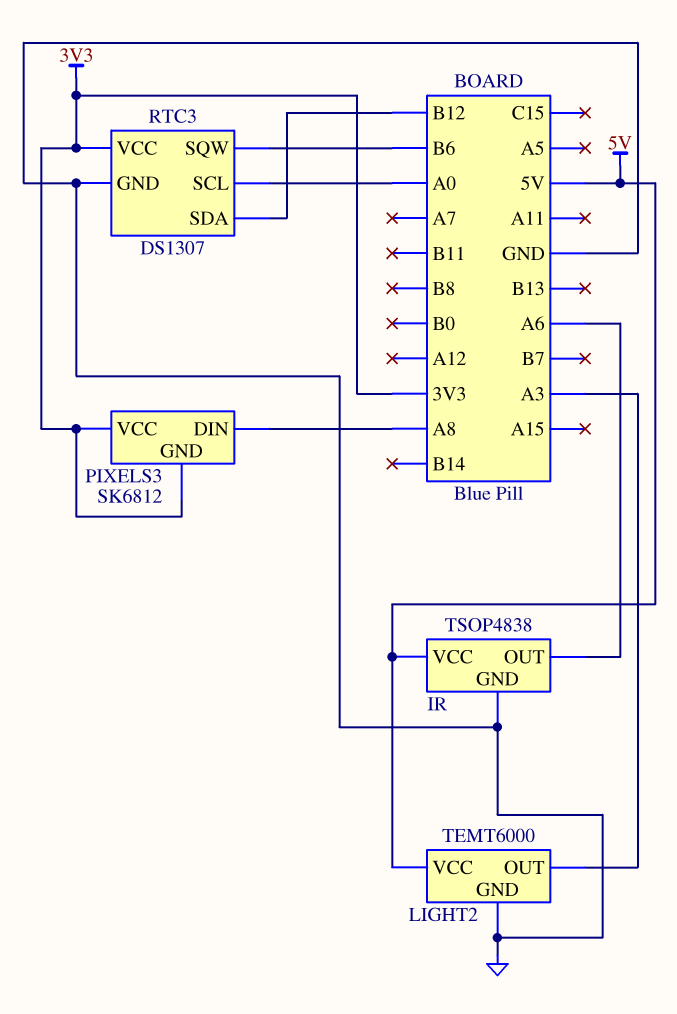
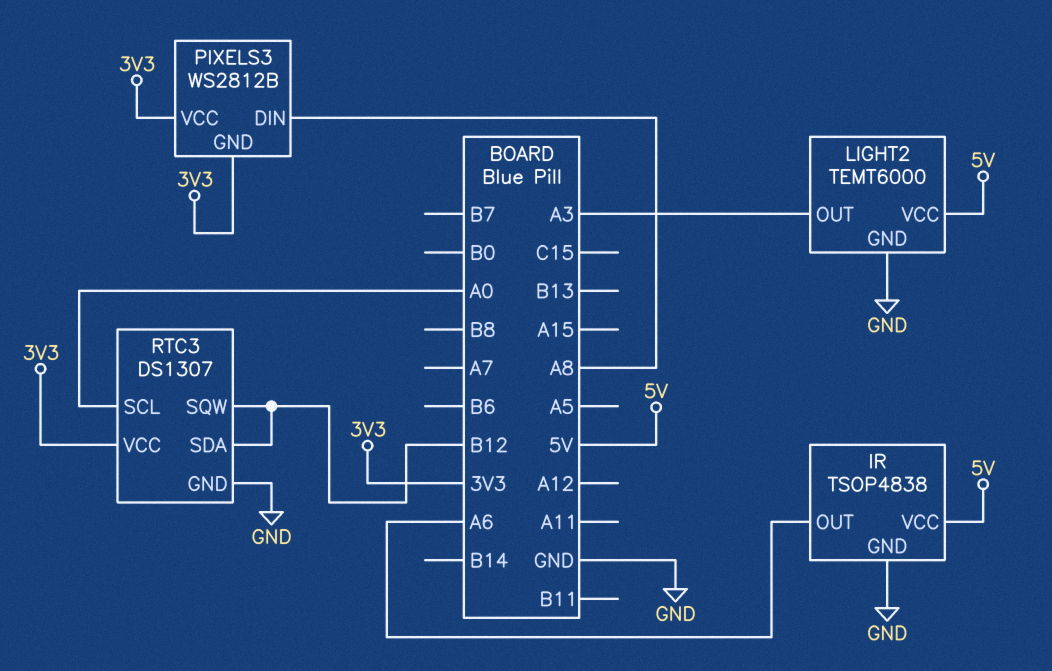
PIXELS3: SK6812 -> WS2812B
RTC3 pin SQW: B6 -> B12

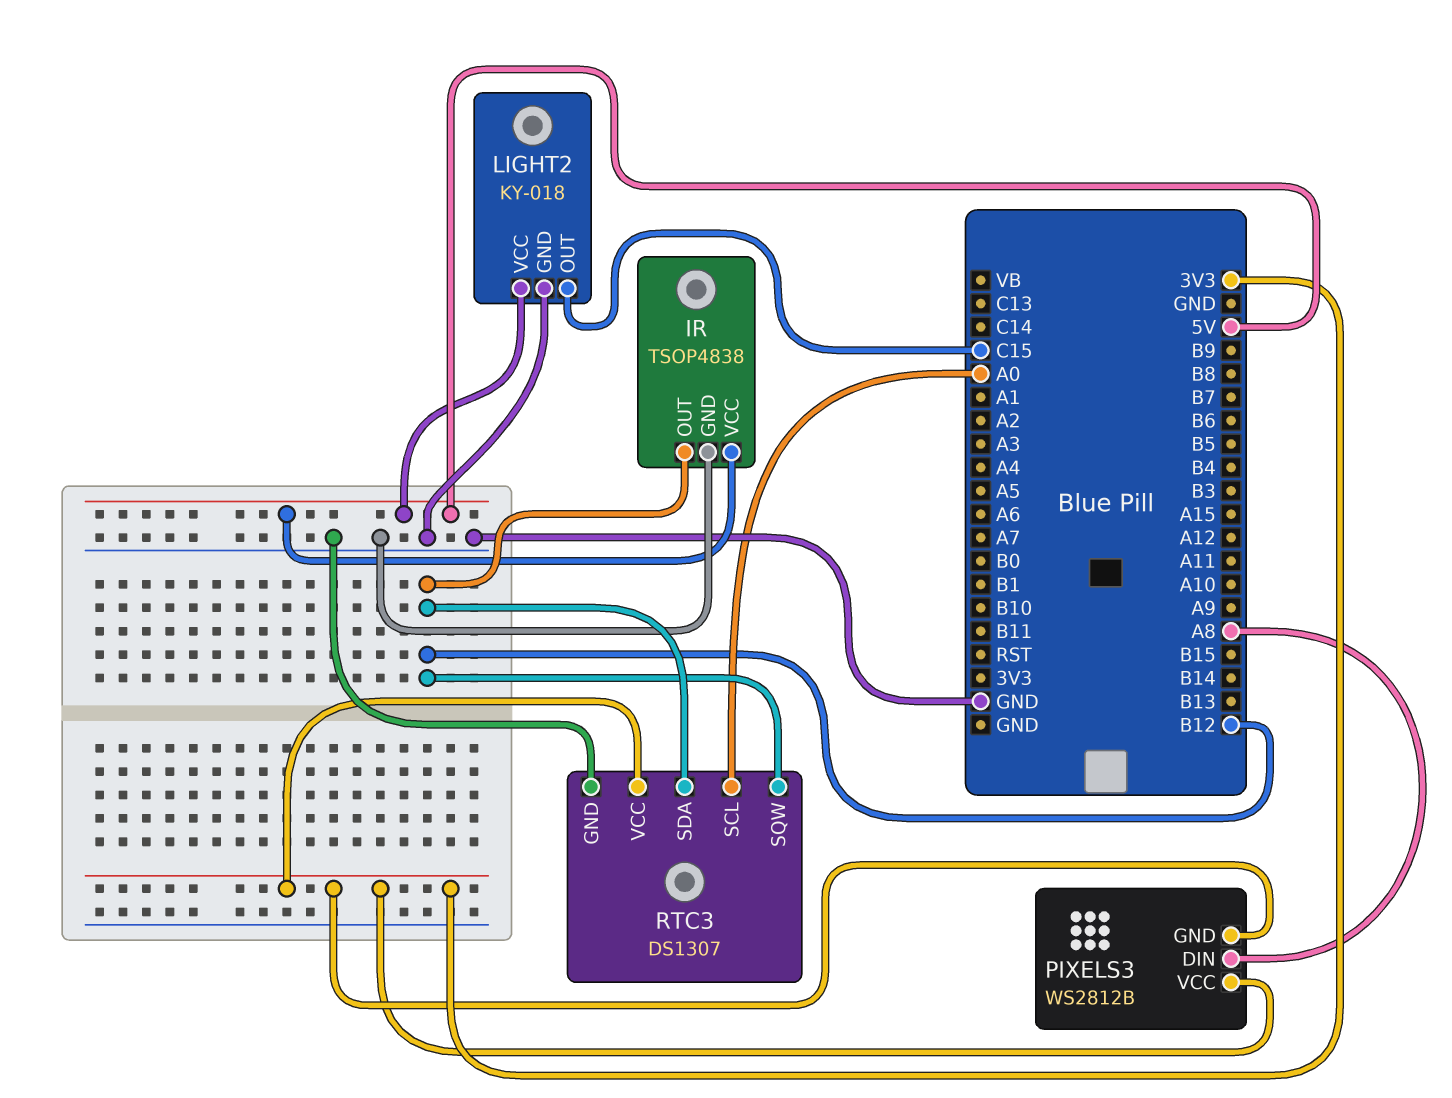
IR pin OUT: A6 -> B12
LIGHT2: TEMT6000 -> KY-018
LIGHT2 pin OUT: A3 -> C15

